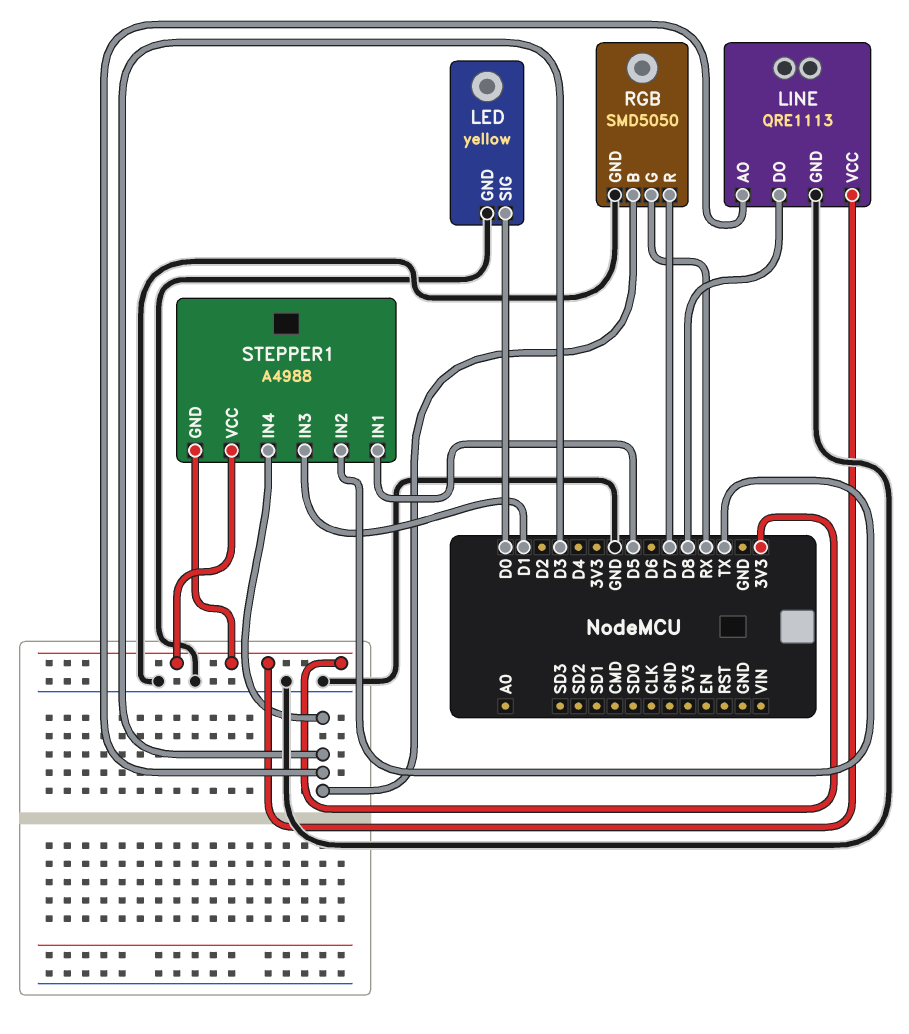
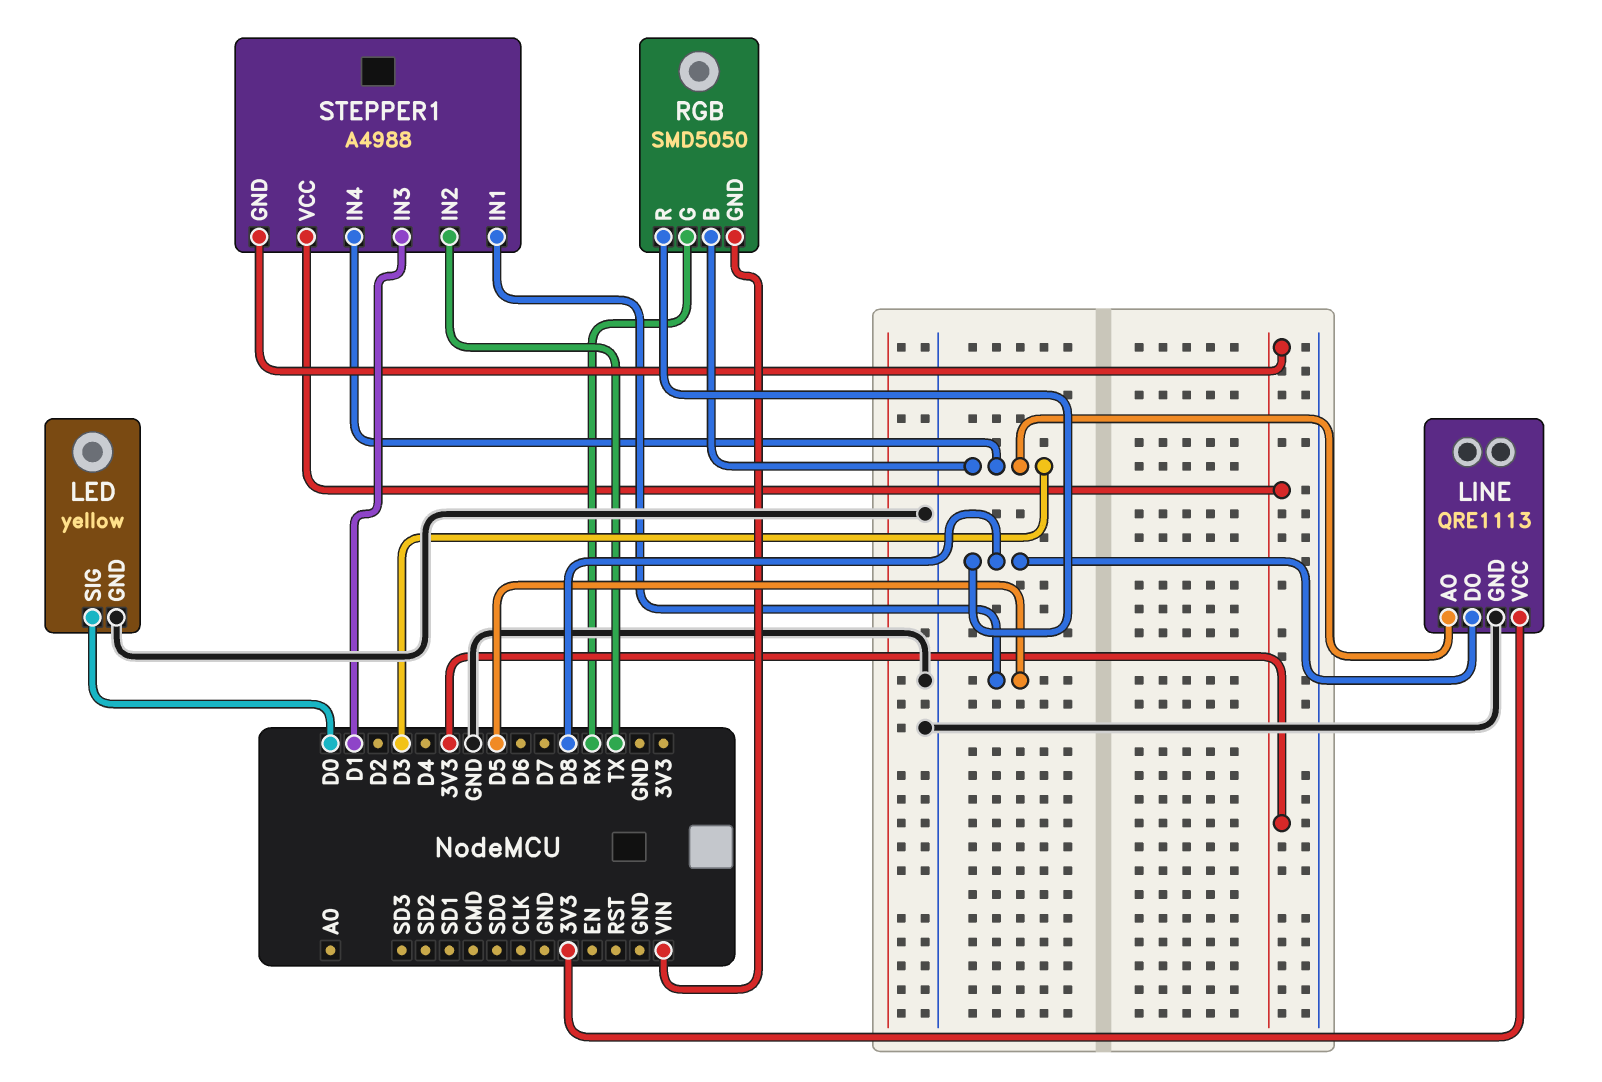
RGB pin GND: GND -> VIN
RGB pin R: D7 -> D8

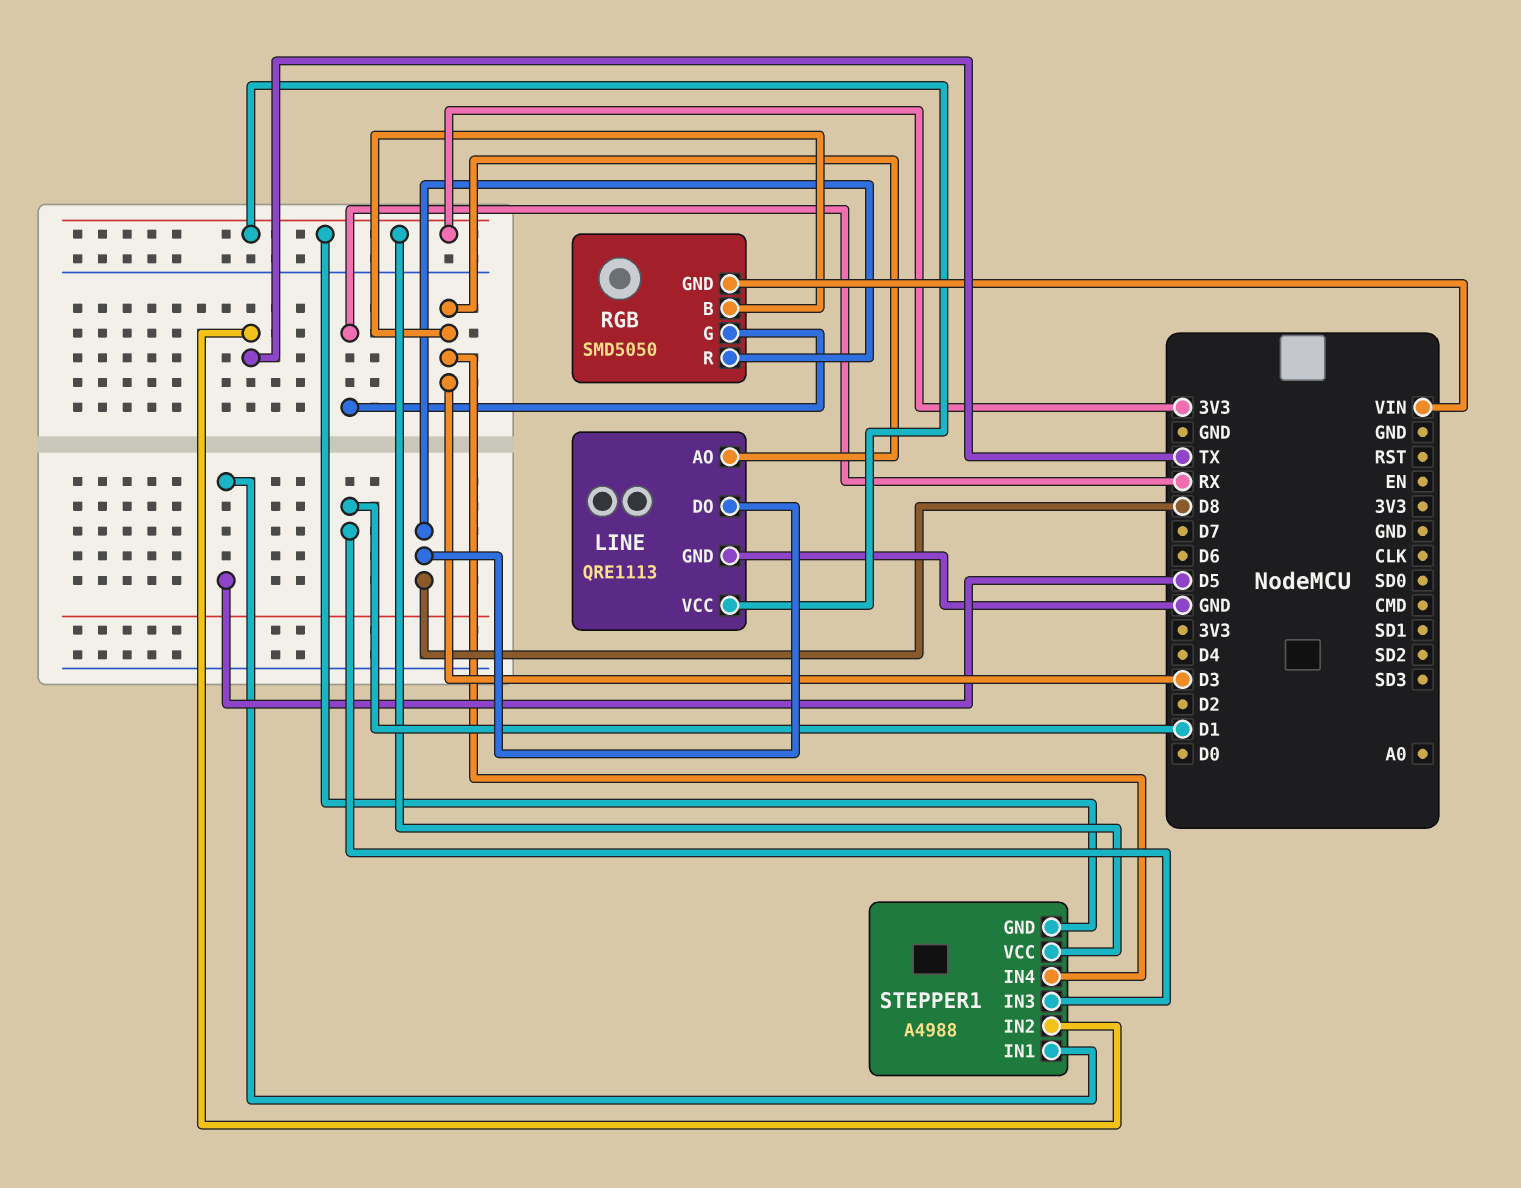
LED: yellow -> none
LED pin GND: GND -> none
LED pin SIG: D0 -> none

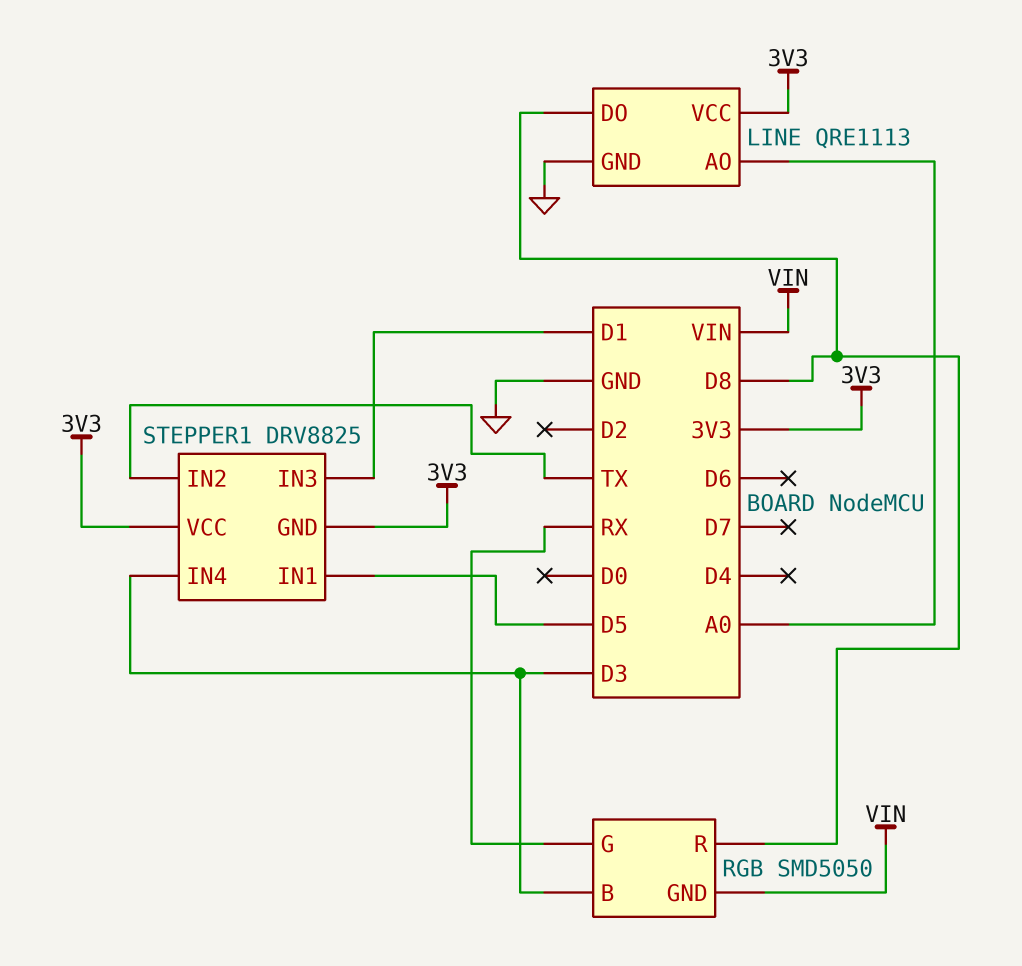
LINE pin AO: D3 -> A0
STEPPER1: A4988 -> DRV8825

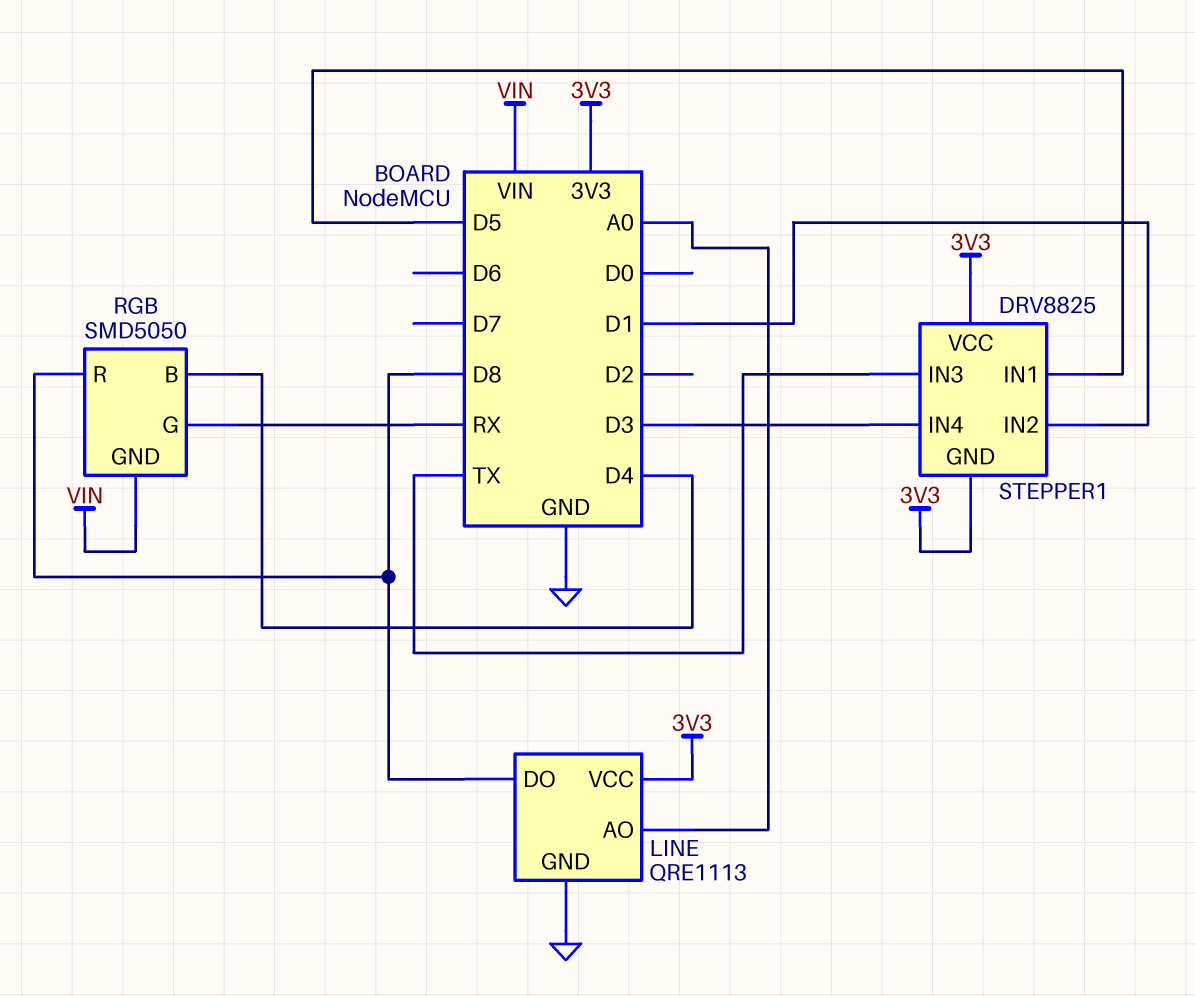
RGB pin B: D3 -> D4
STEPPER1 pin IN2: TX -> D1
STEPPER1 pin IN3: D1 -> TX

